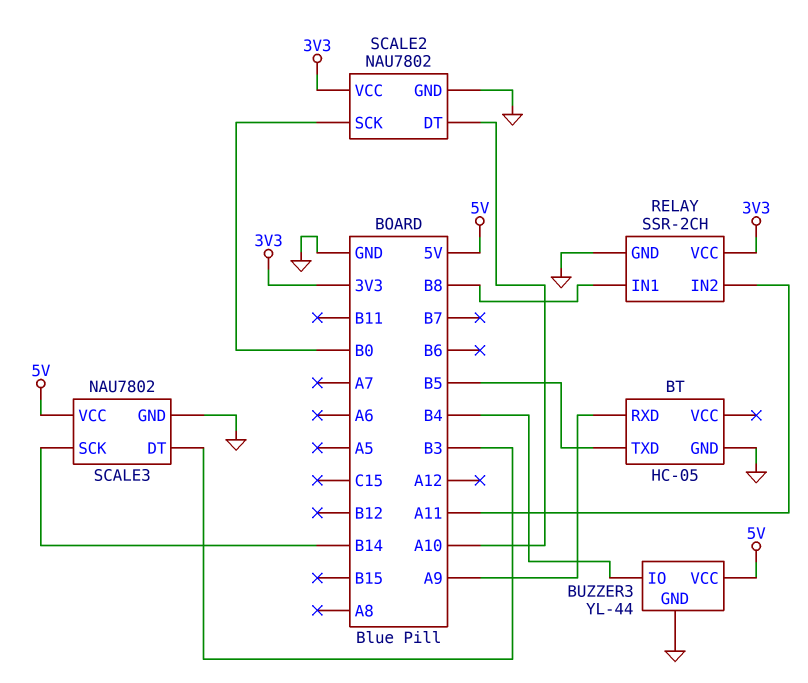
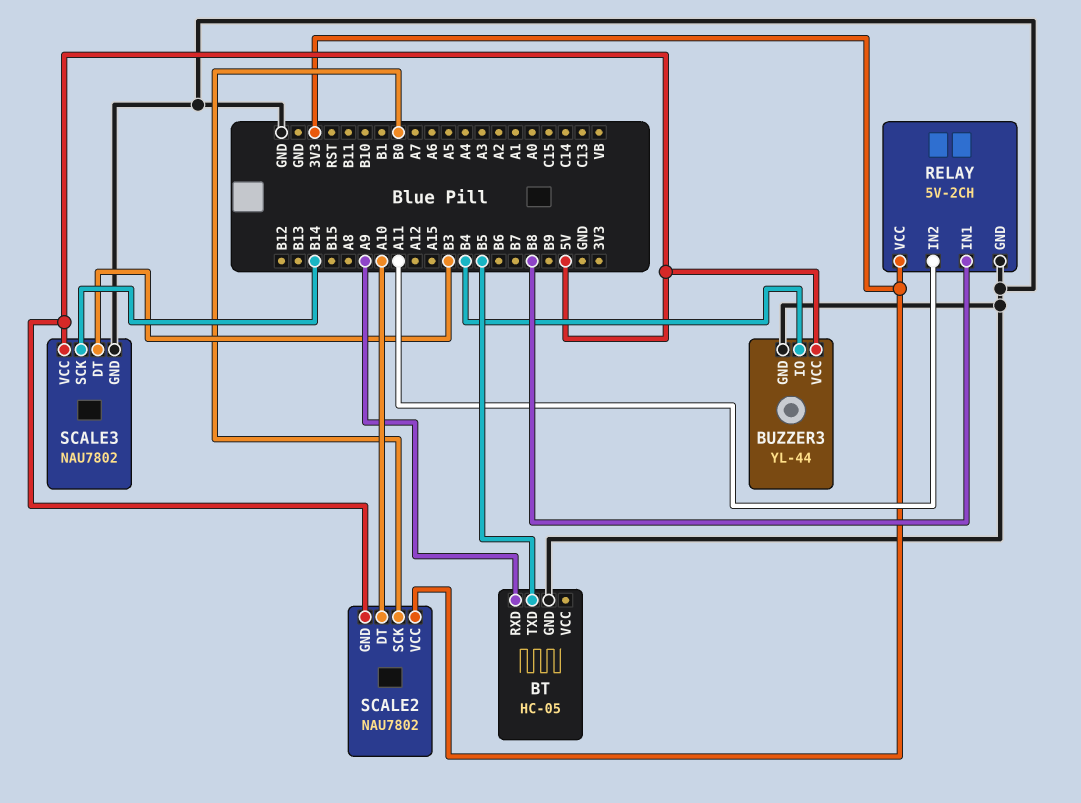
RELAY: SSR-2CH -> 5V-2CH
SCALE2 pin GND: GND -> 5V

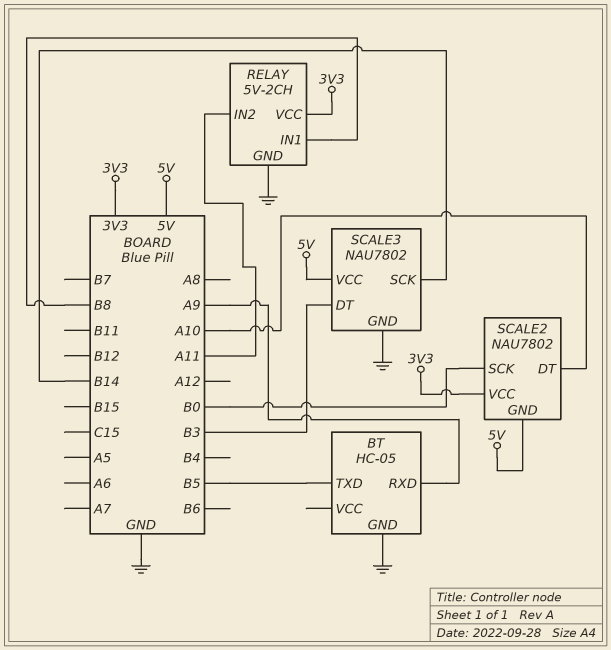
BUZZER3: YL-44 -> none
BUZZER3 pin GND: GND -> none
BUZZER3 pin IO: B4 -> none
BUZZER3 pin VCC: 5V -> none

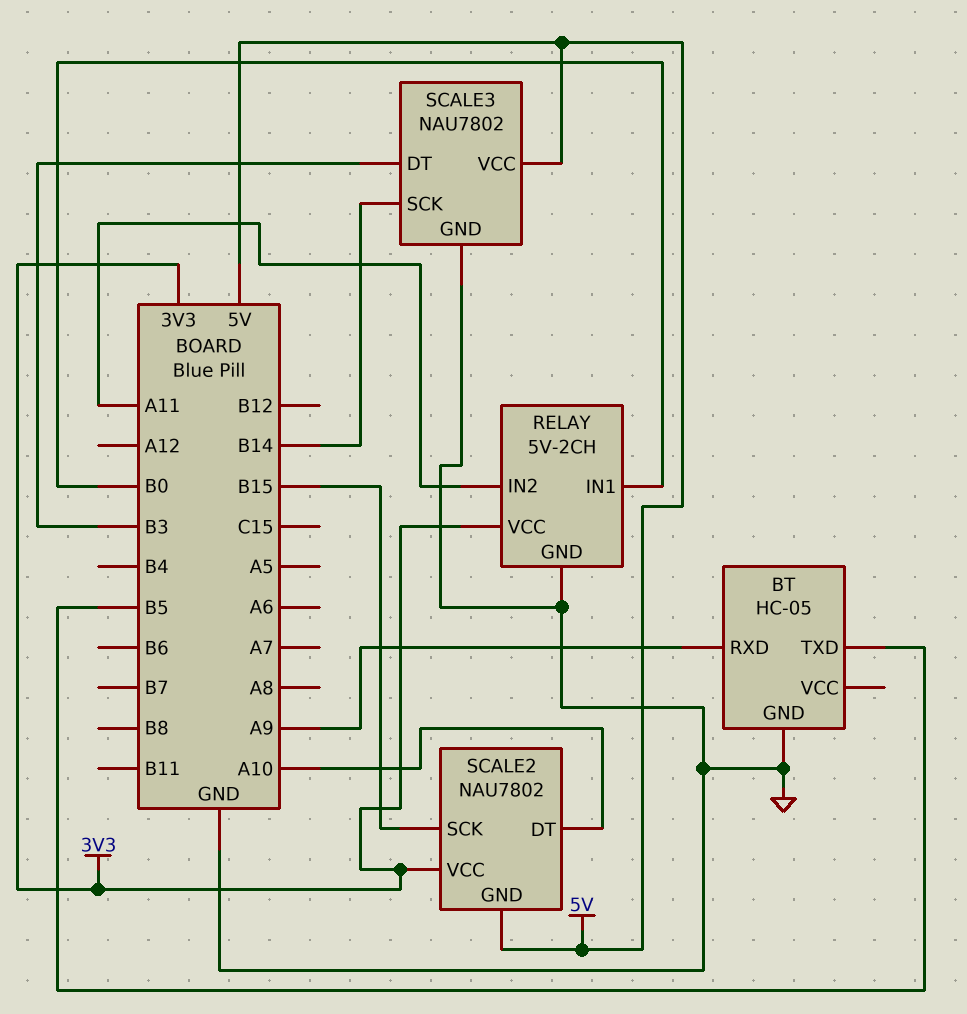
RELAY pin IN1: B8 -> B0
SCALE2 pin SCK: B0 -> B15

